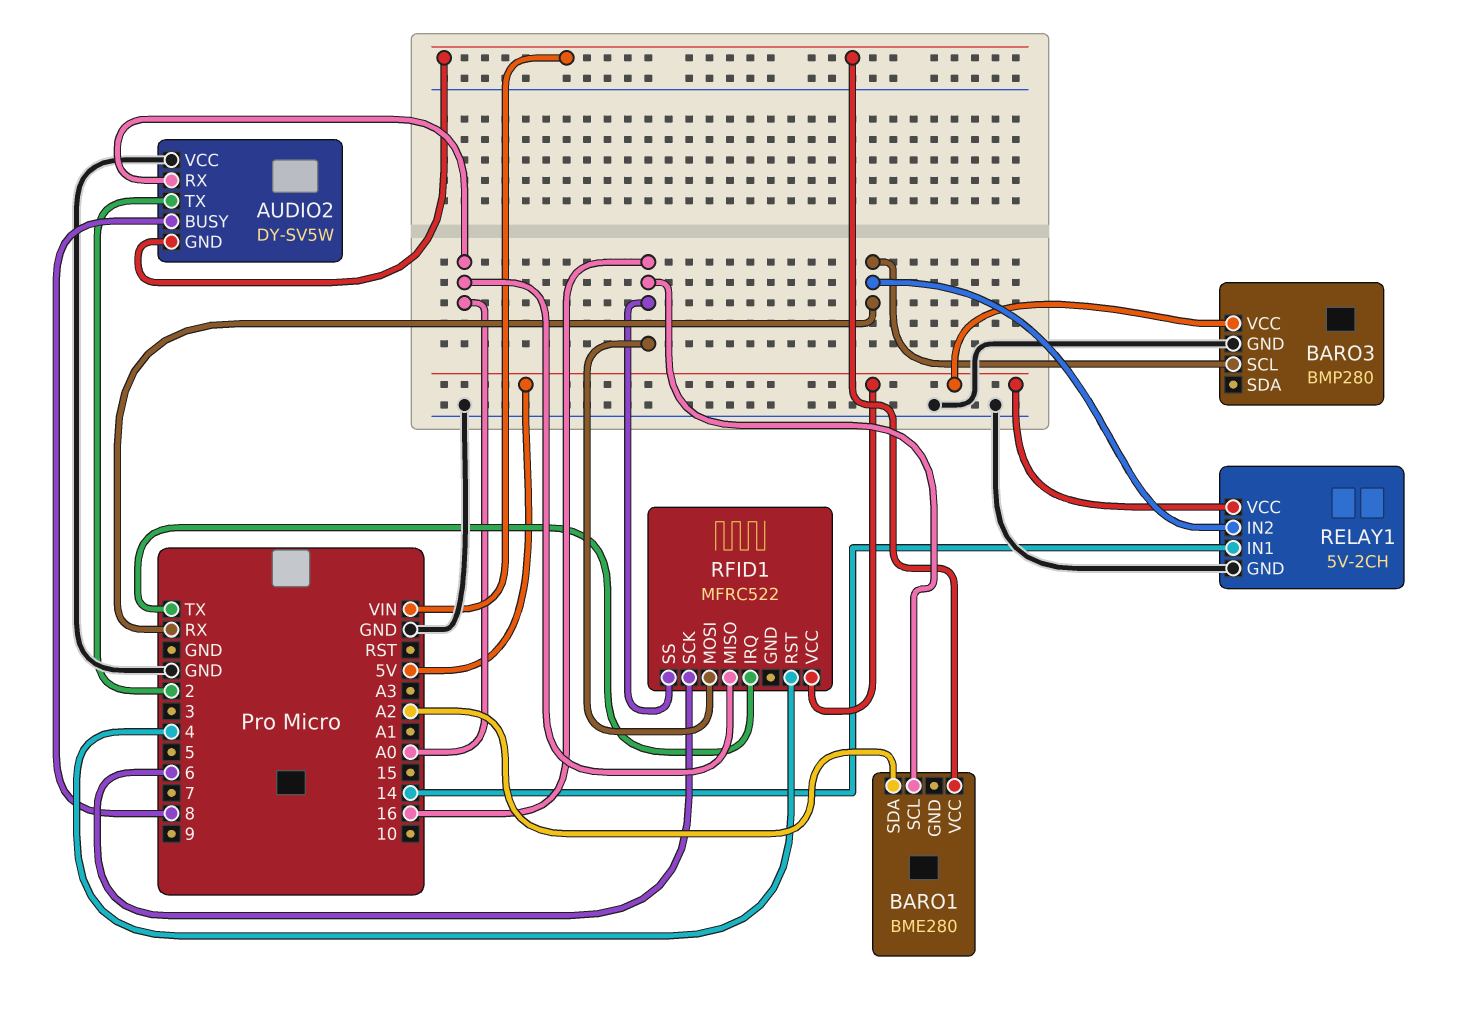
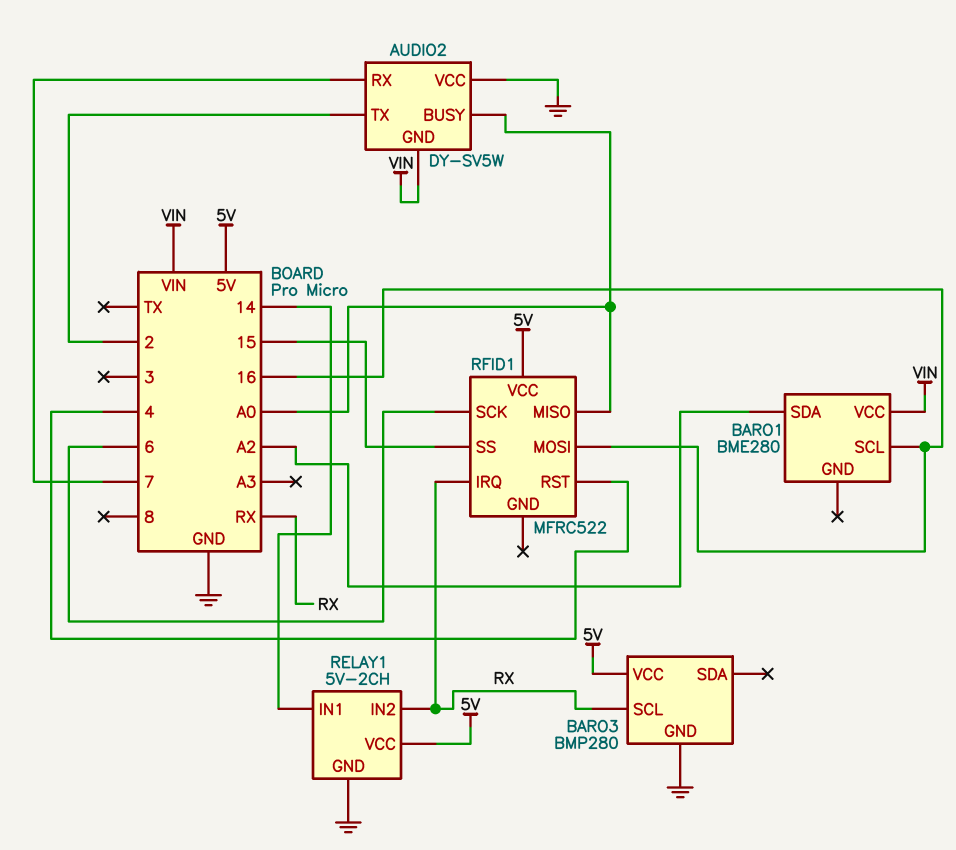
AUDIO2 pin BUSY: 8 -> A0
AUDIO2 pin RX: A0 -> 7
RFID1 pin IRQ: TX -> RX
RFID1 pin SS: 16 -> 15

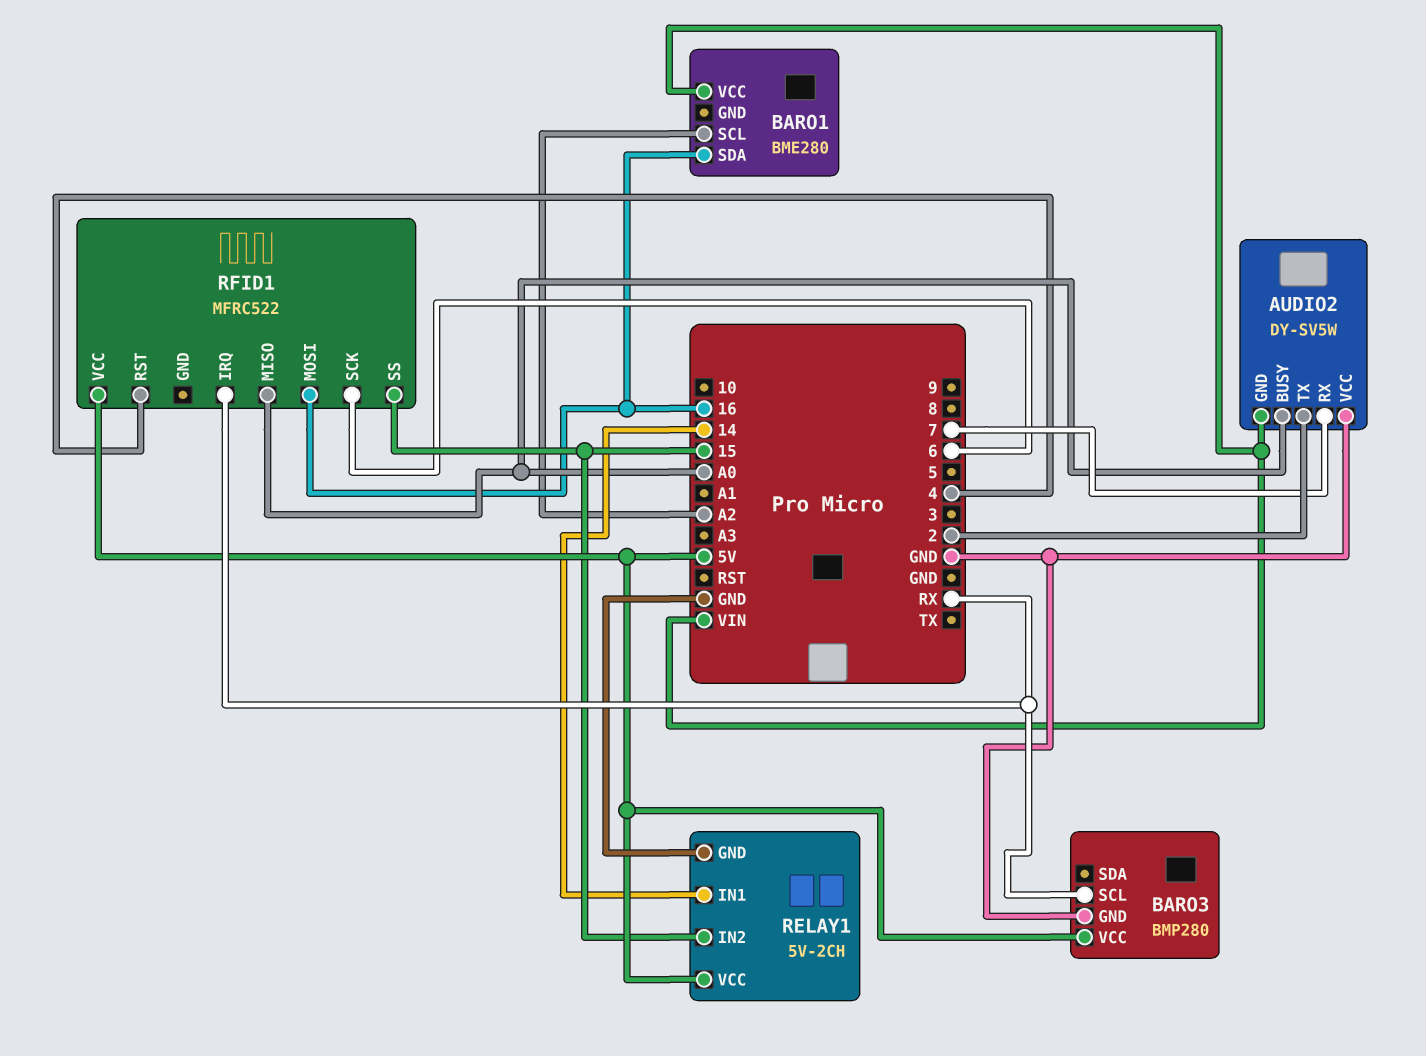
BARO1 pin SCL: 16 -> A2
BARO1 pin SDA: A2 -> 16
RELAY1 pin IN2: RX -> 15

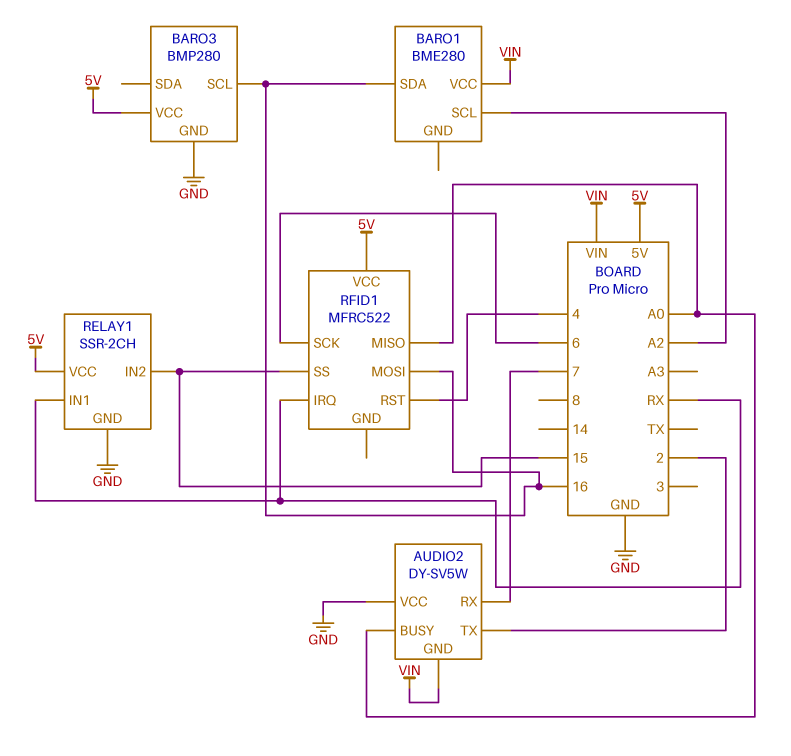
BARO3 pin SCL: RX -> 16
RELAY1: 5V-2CH -> SSR-2CH
RELAY1 pin IN1: 14 -> RX

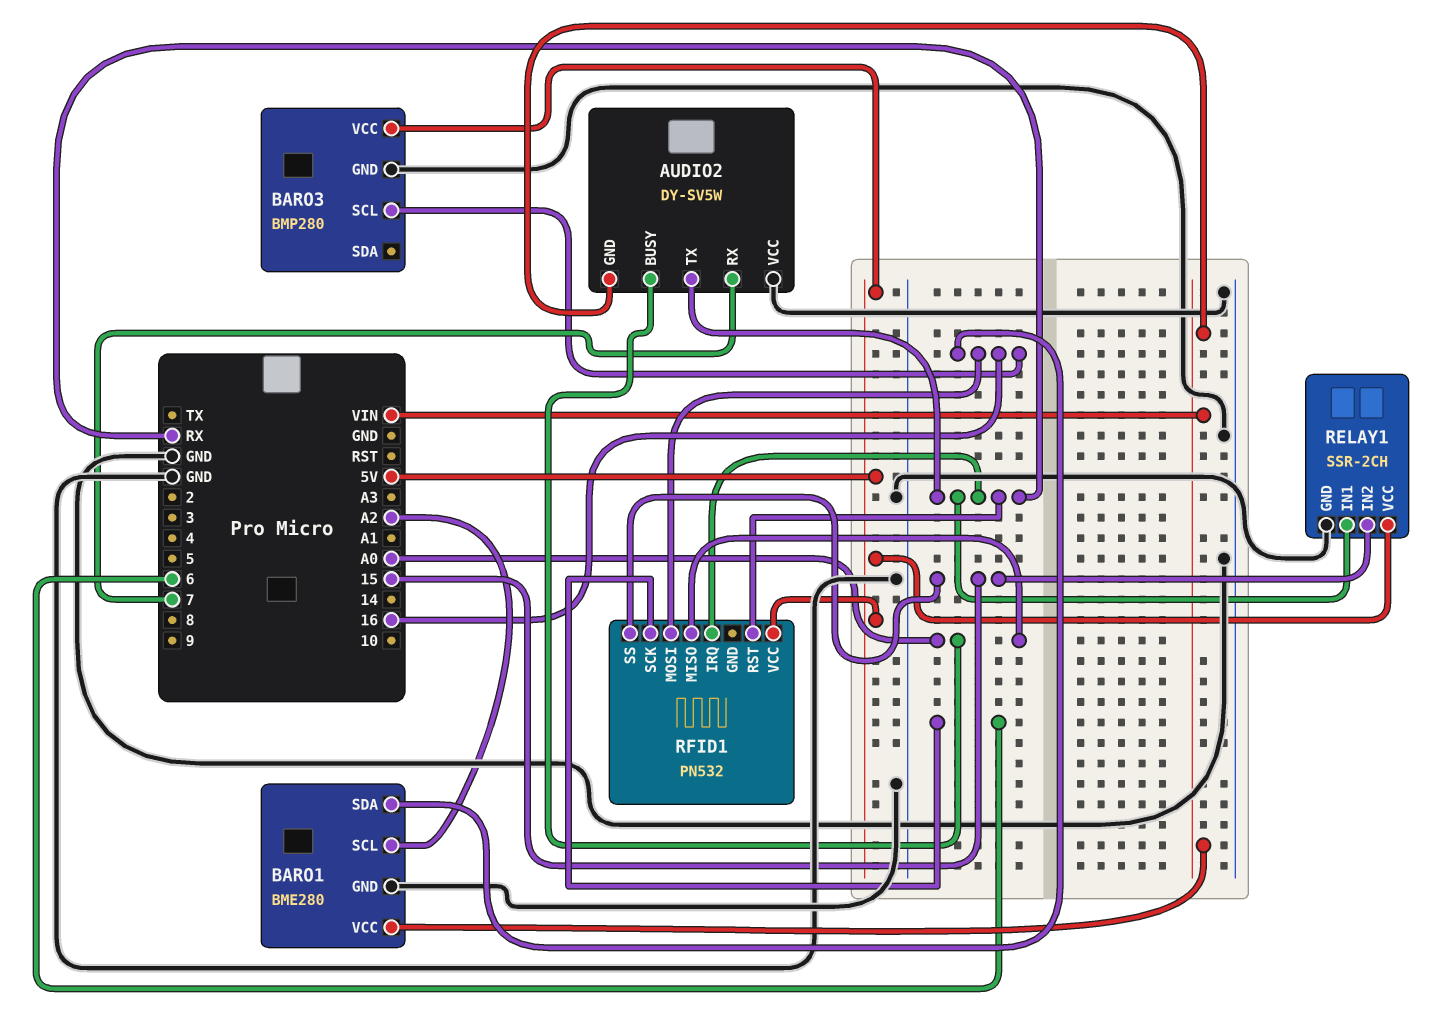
AUDIO2 pin TX: 2 -> RX
BARO1 pin GND: none -> GND
RFID1: MFRC522 -> PN532
RFID1 pin RST: 4 -> RX

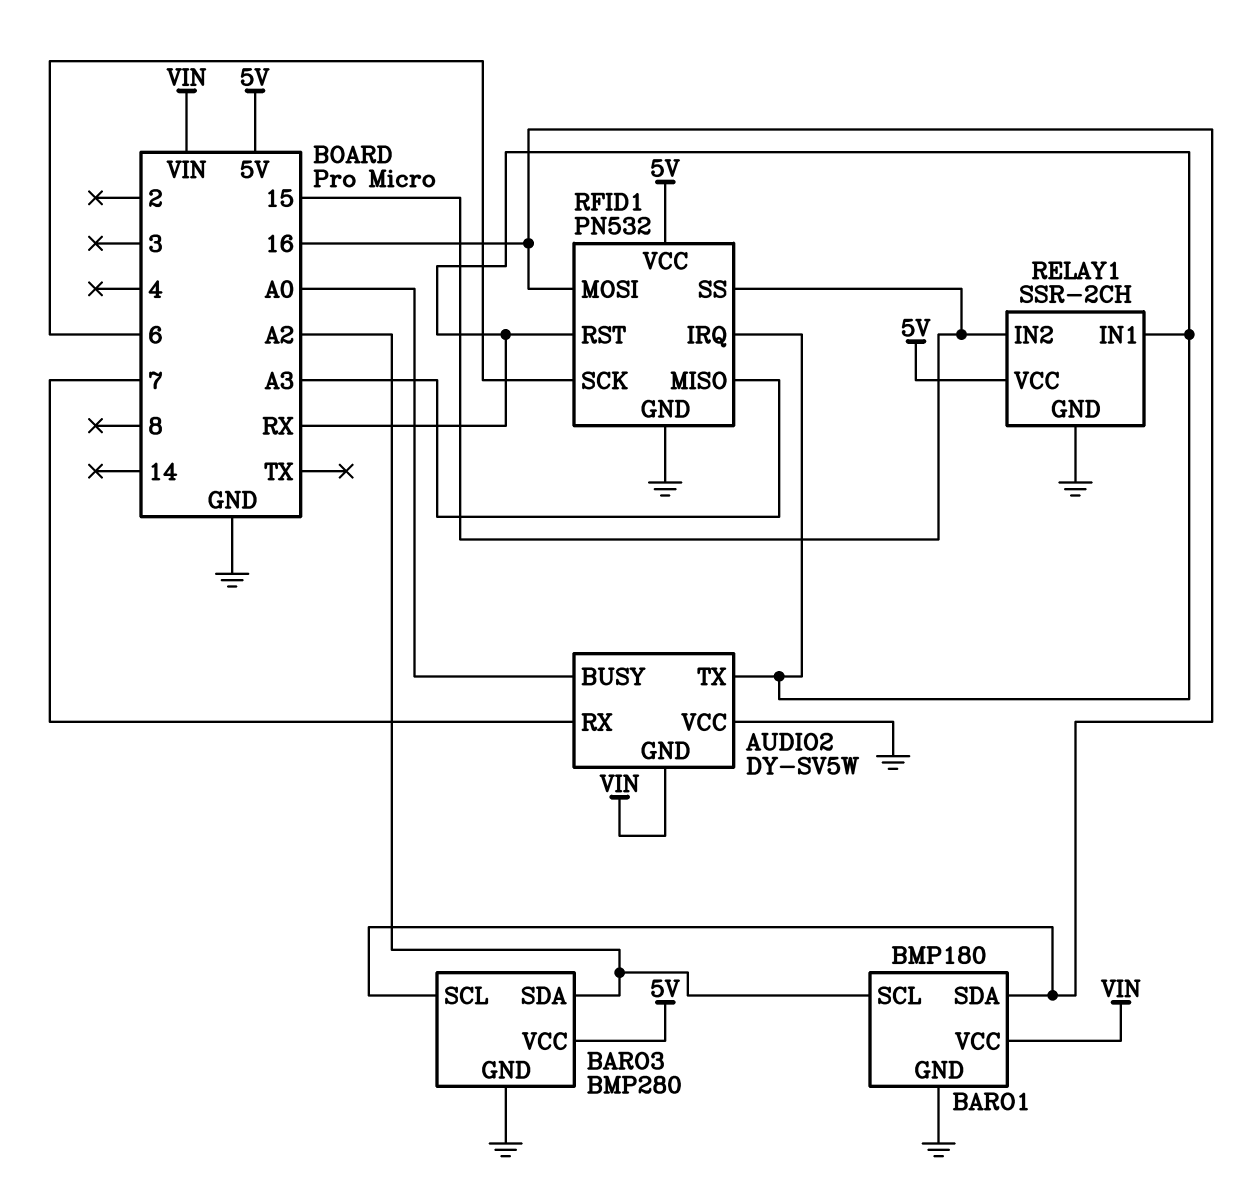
BARO1: BME280 -> BMP180
BARO3 pin SDA: none -> A2
RFID1 pin GND: none -> GND
RFID1 pin MISO: A0 -> A3

